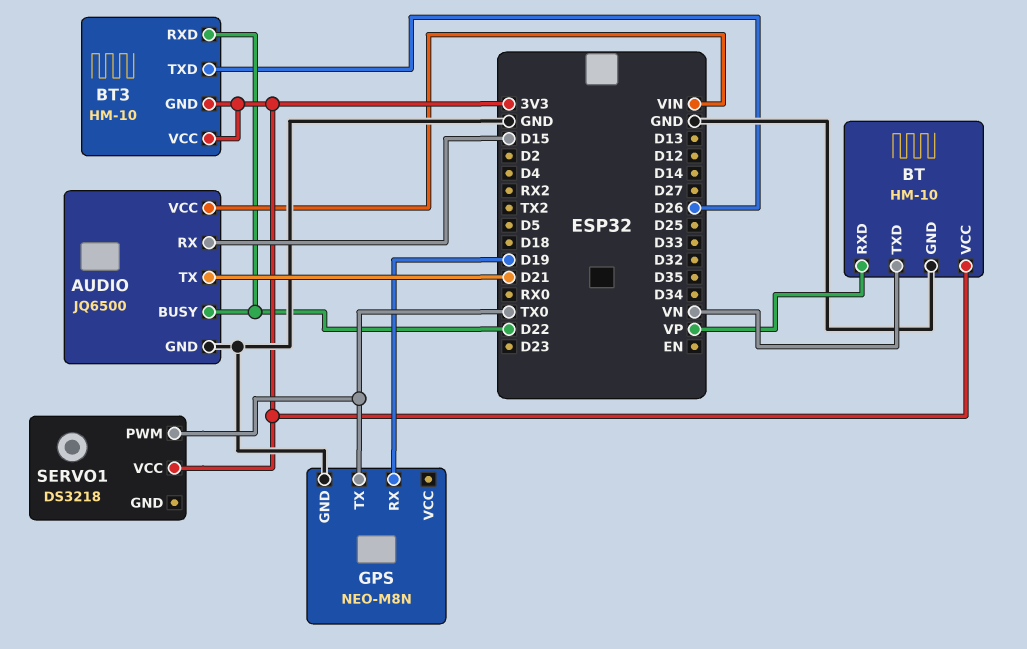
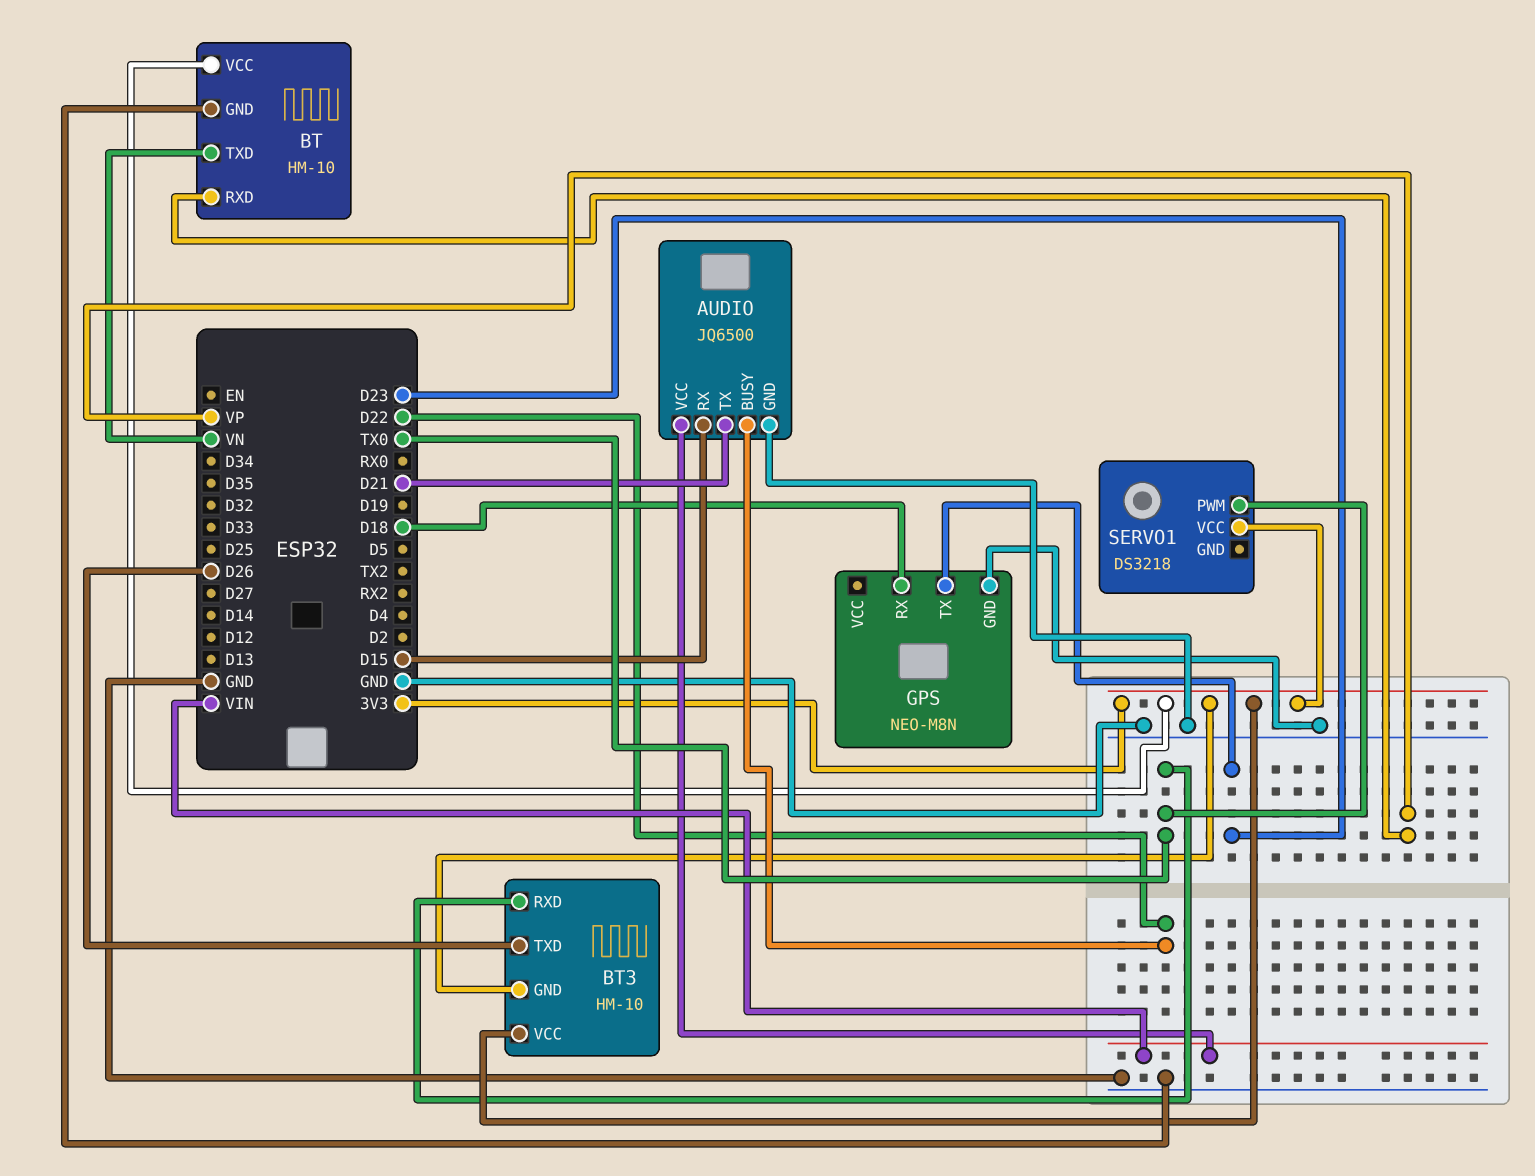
BT3 pin RXD: D22 -> TX0
GPS pin RX: D19 -> D18
GPS pin TX: TX0 -> D23

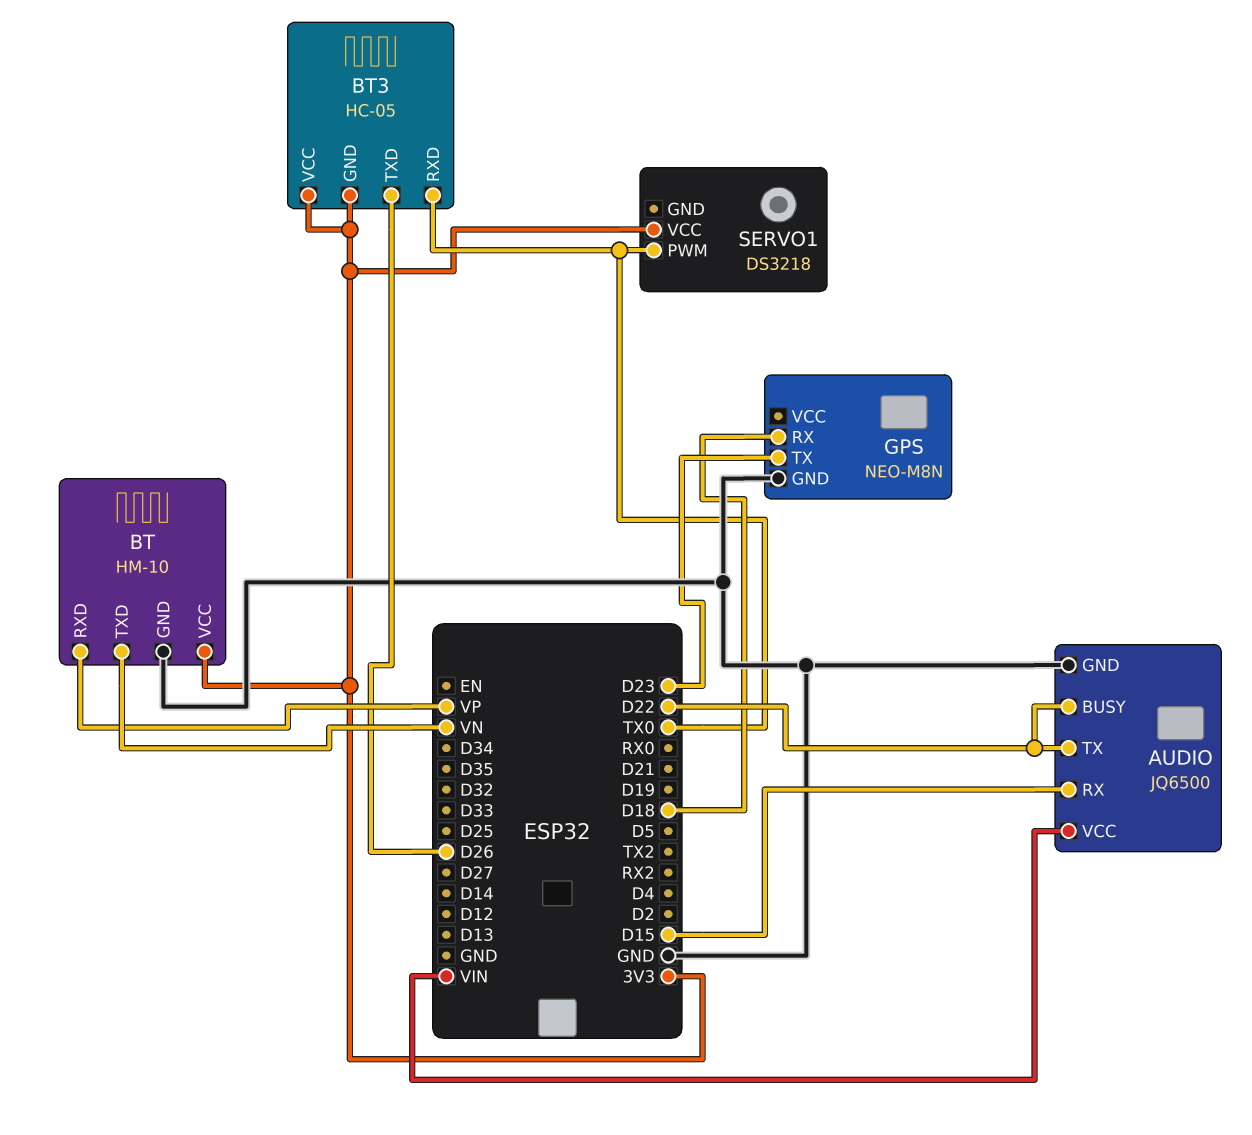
AUDIO pin TX: D21 -> D22
BT3: HM-10 -> HC-05

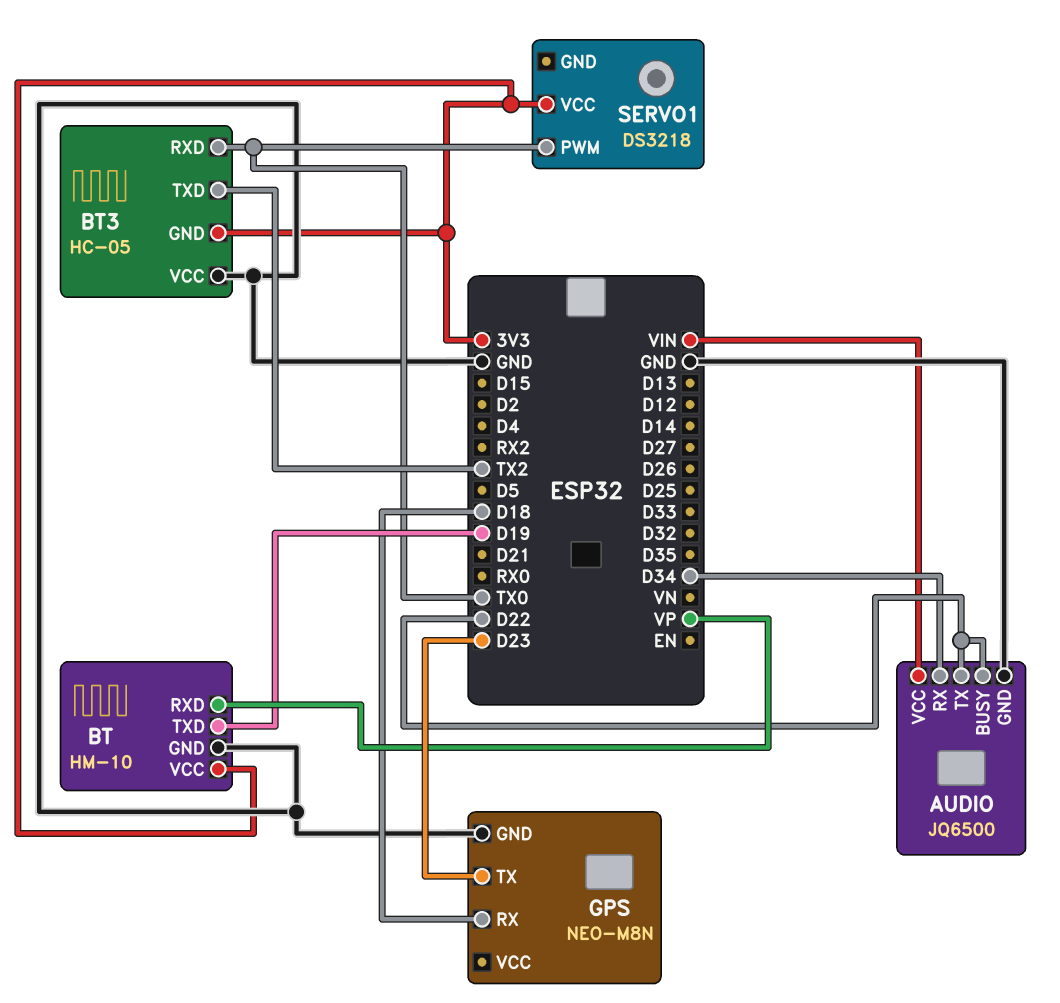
AUDIO pin RX: D15 -> D34
BT pin TXD: VN -> D19
BT3 pin TXD: D26 -> TX2
BT3 pin VCC: 3V3 -> GND

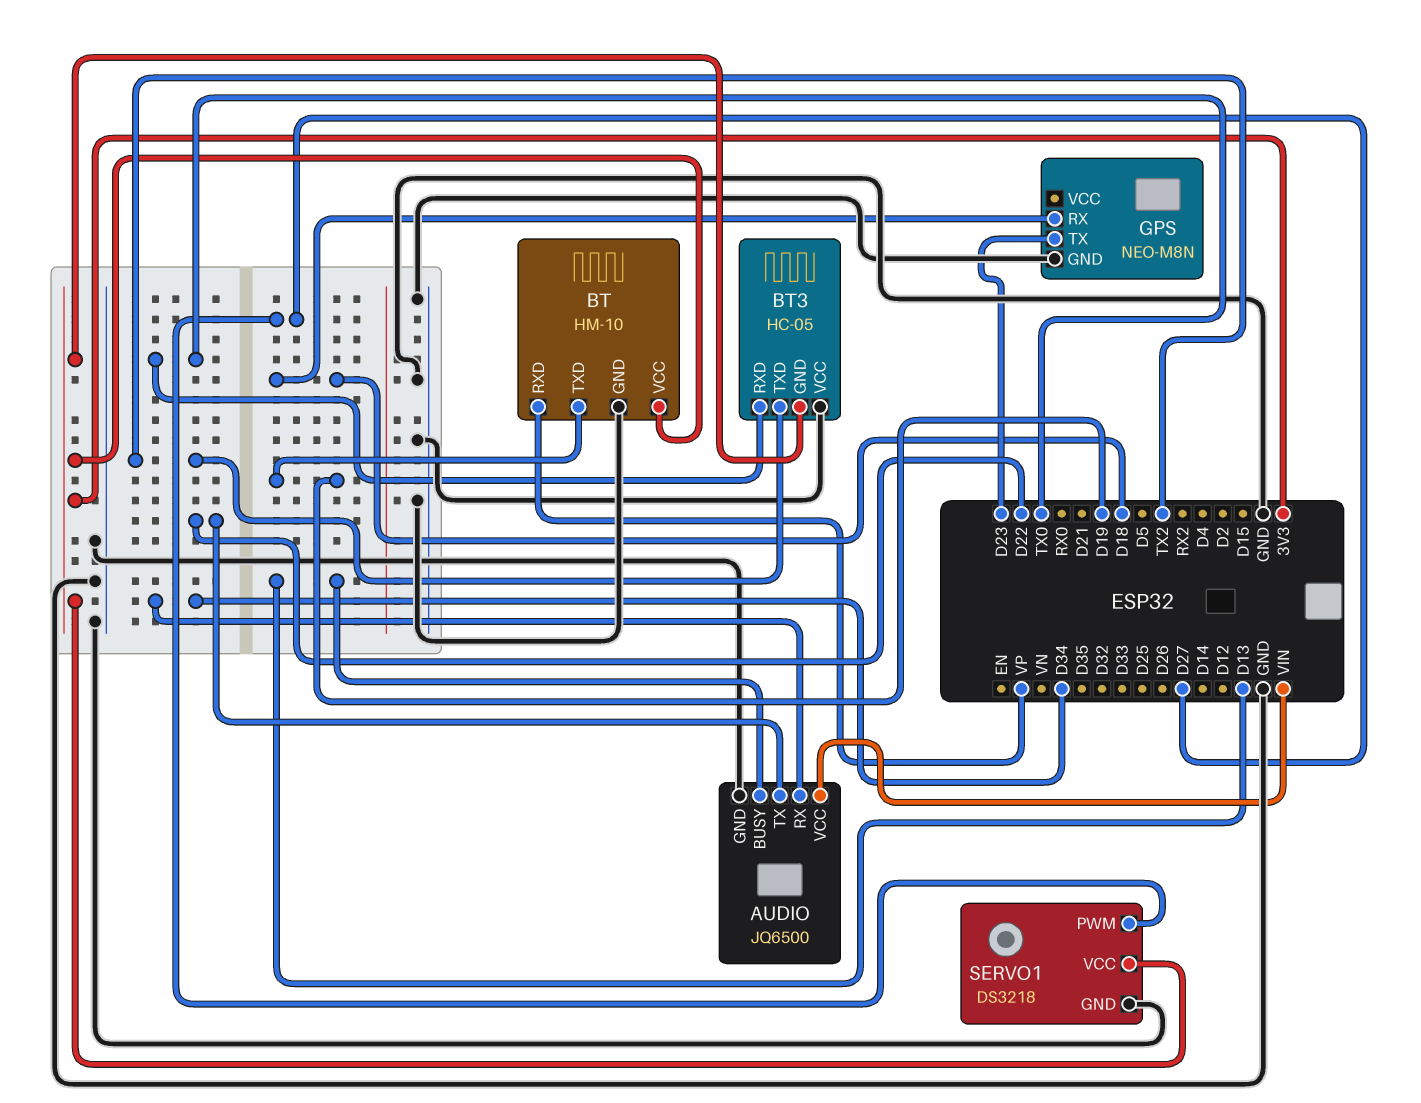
AUDIO pin BUSY: D22 -> D13
SERVO1 pin GND: none -> GND
SERVO1 pin PWM: TX0 -> D27

